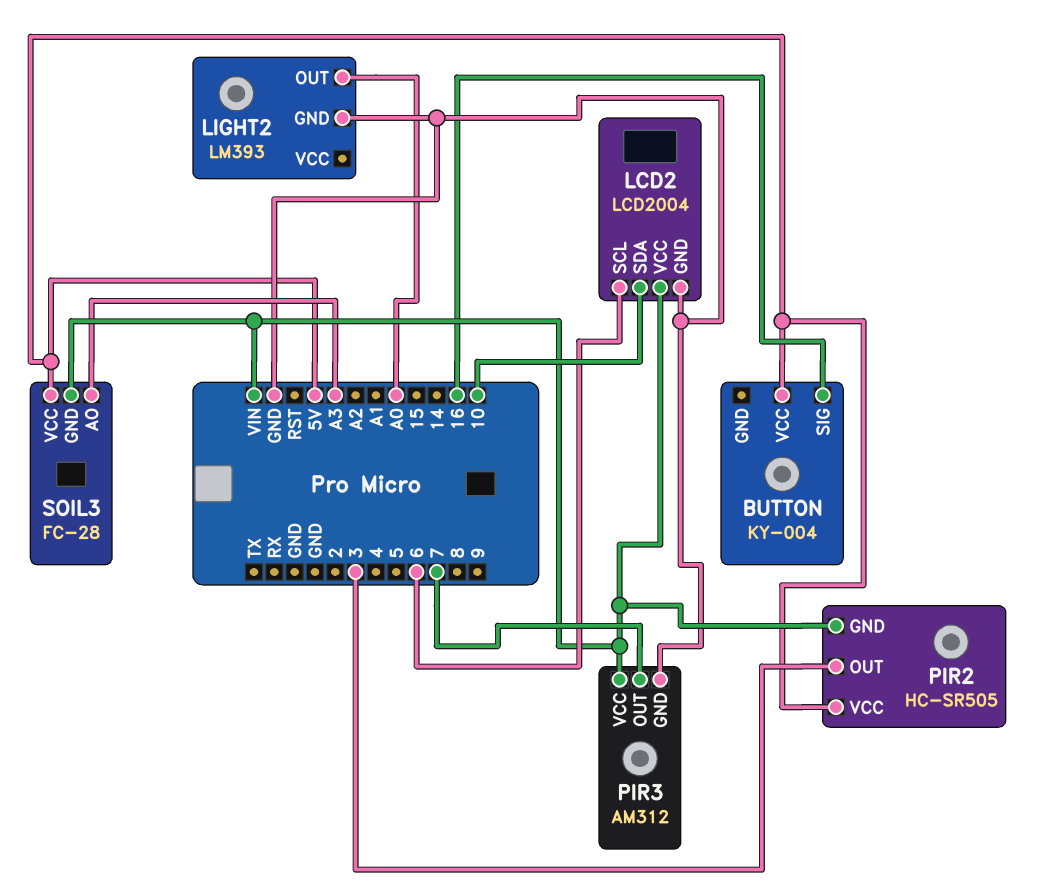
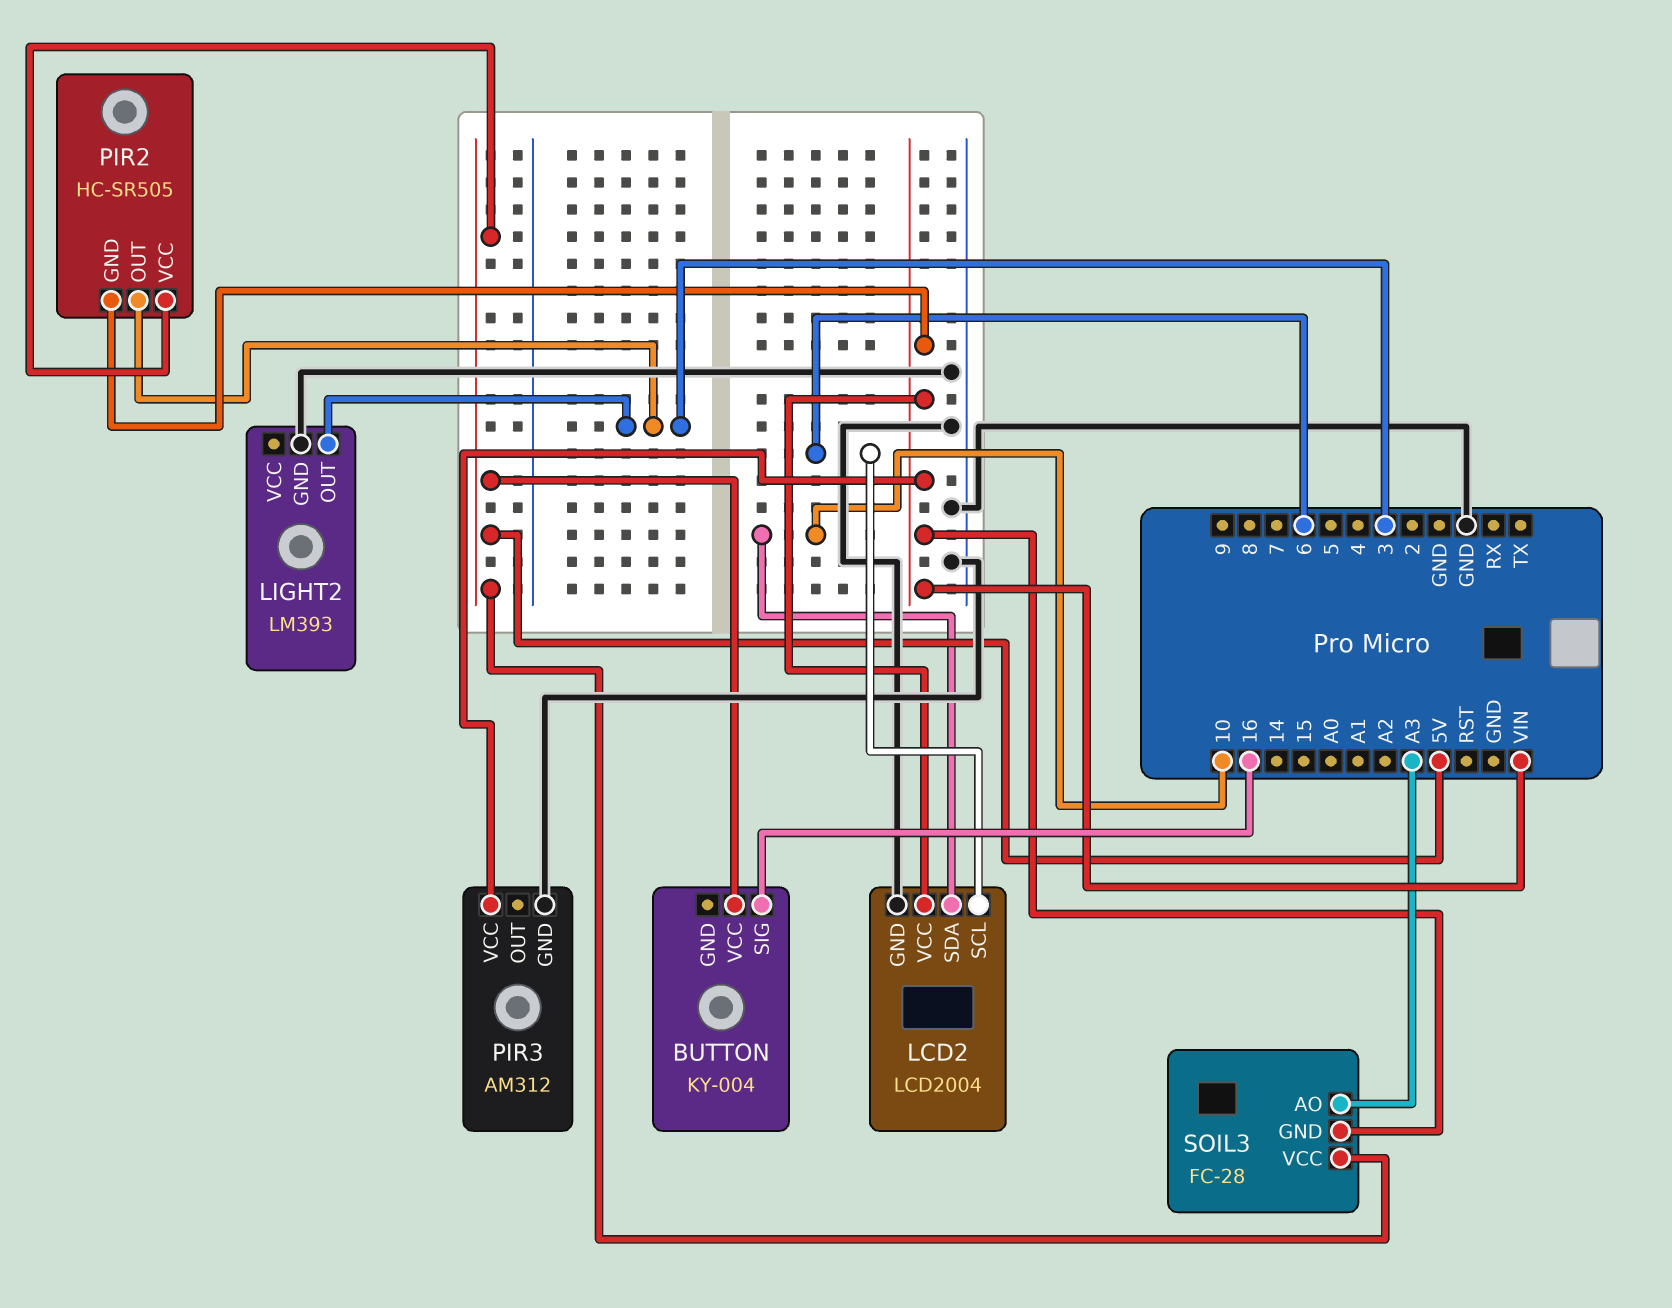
LIGHT2 pin OUT: A0 -> 3
PIR3 pin OUT: 7 -> none

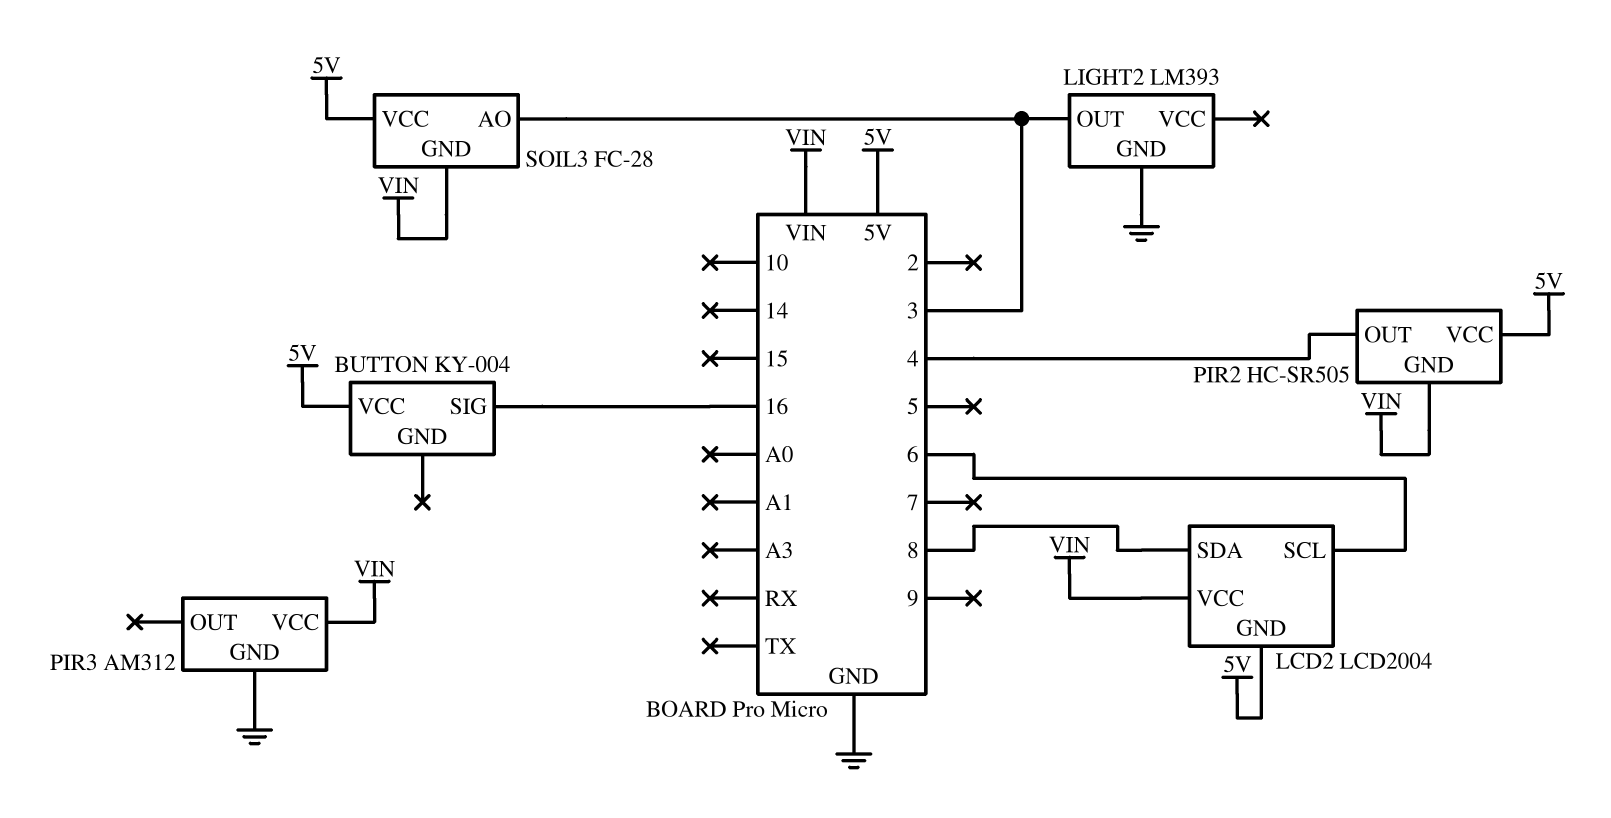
LCD2 pin GND: GND -> 5V
LCD2 pin SDA: 10 -> 8
PIR2 pin OUT: 3 -> 4
SOIL3 pin AO: A3 -> 3

